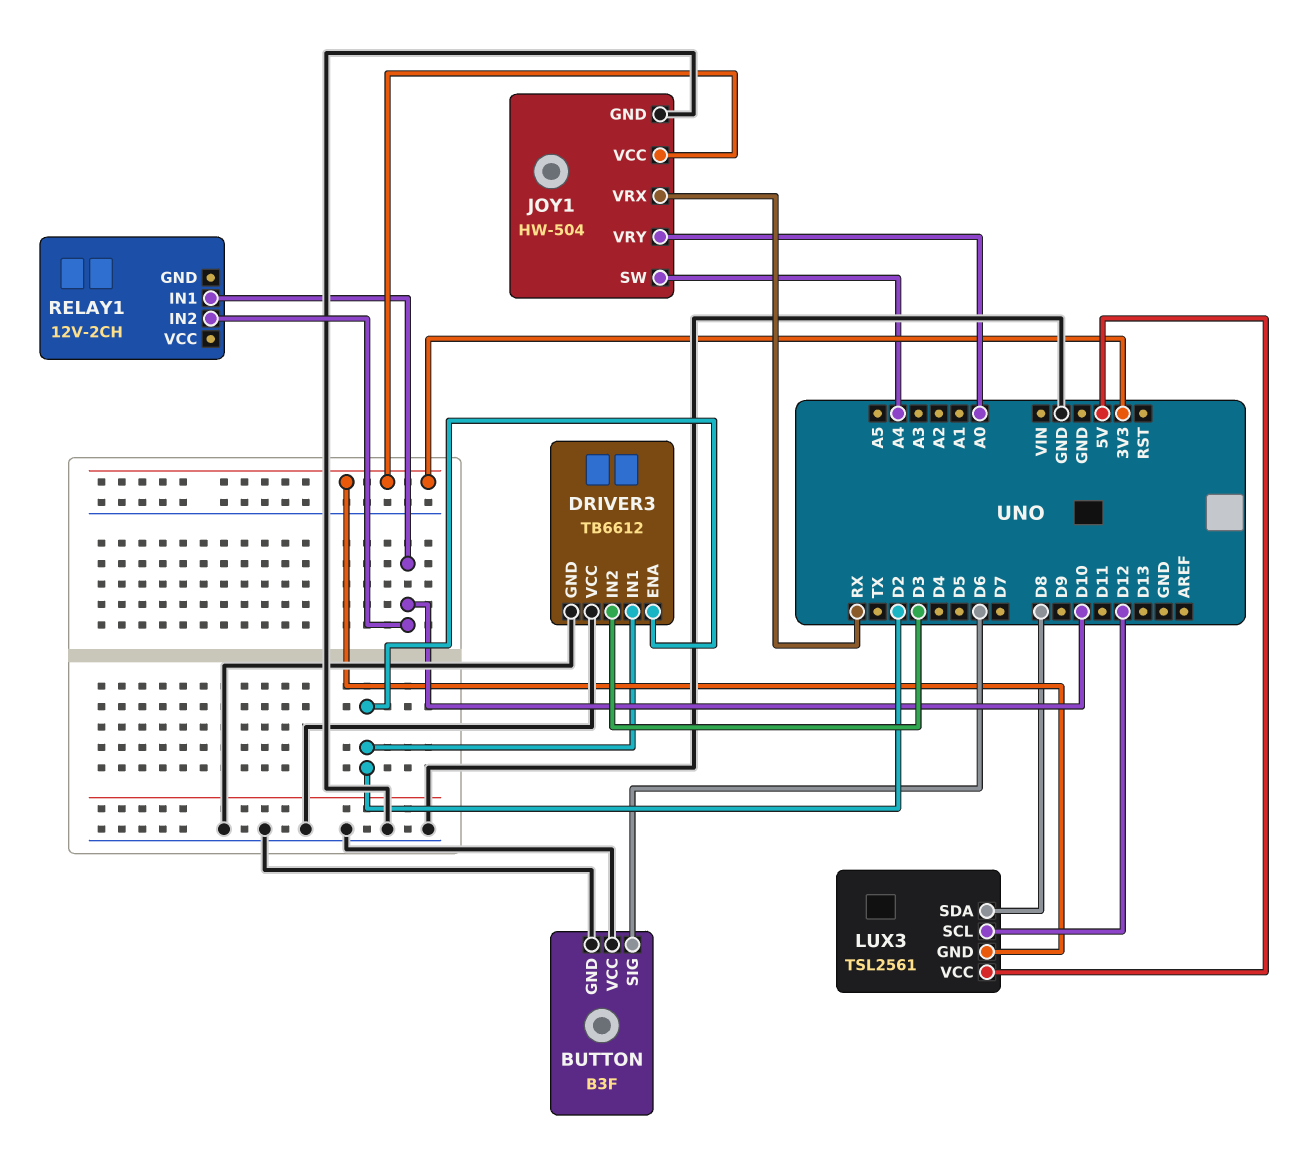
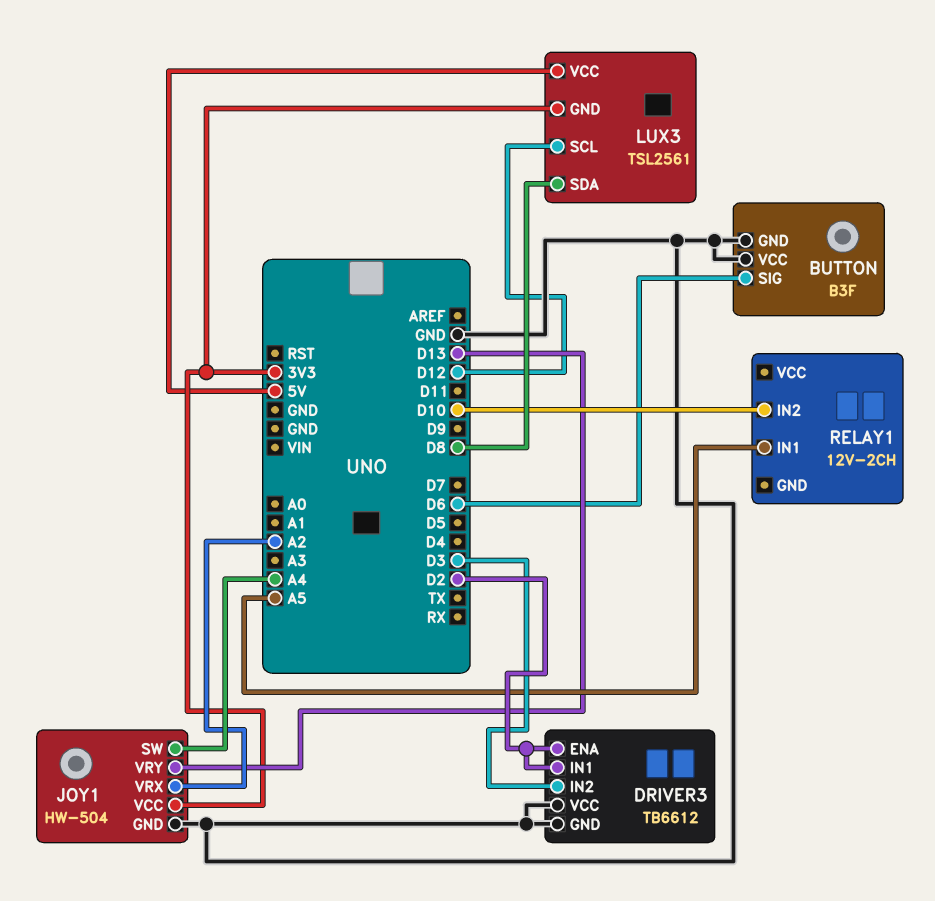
JOY1 pin VRX: RX -> A2
JOY1 pin VRY: A0 -> D13
RELAY1 pin IN1: D10 -> A5

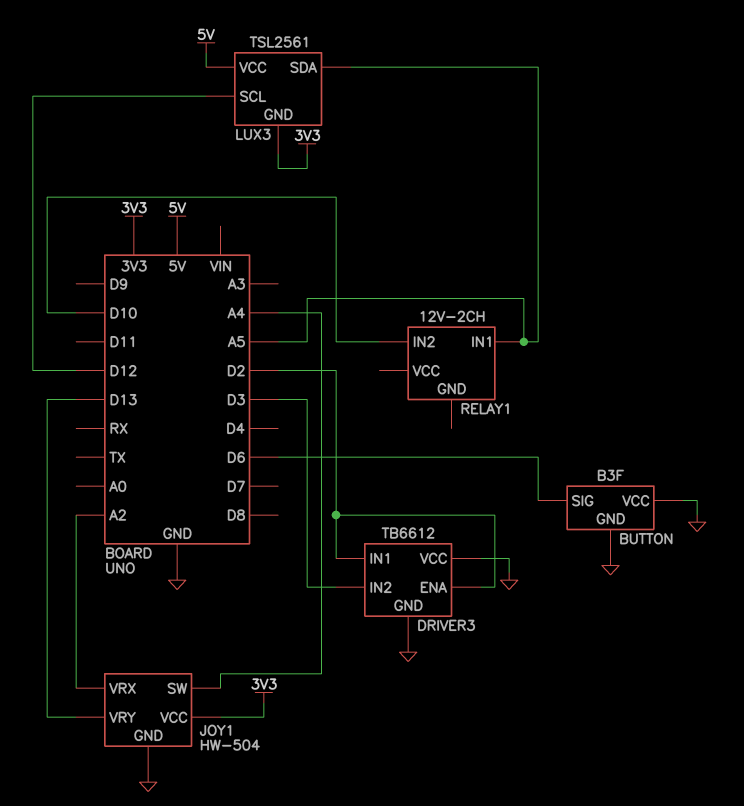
LUX3 pin SDA: D8 -> A5

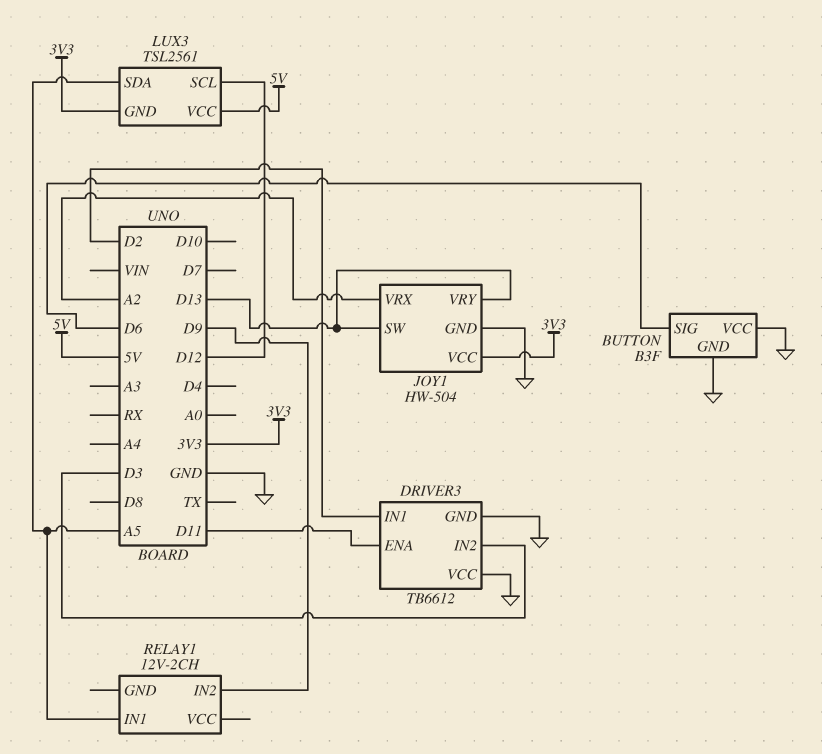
DRIVER3 pin ENA: D2 -> D11
JOY1 pin SW: A4 -> D13
RELAY1 pin IN2: D10 -> D9

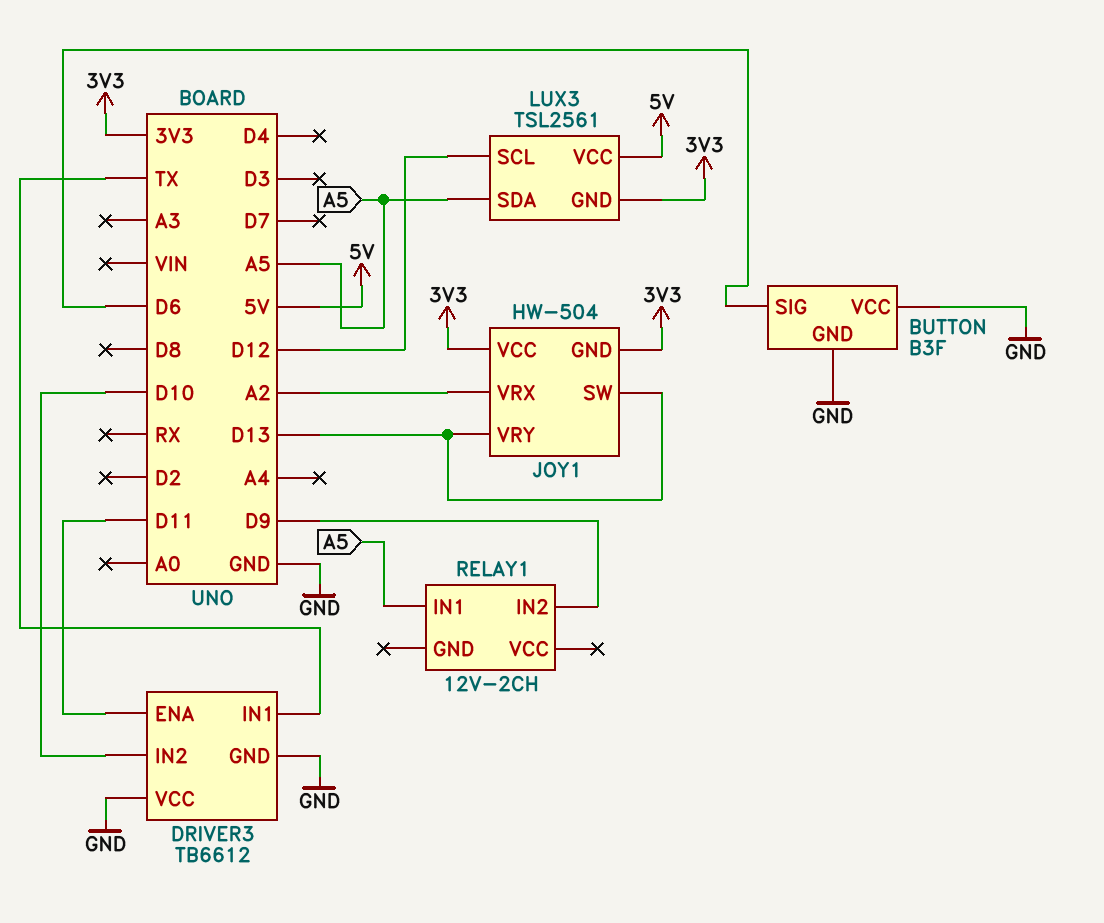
DRIVER3 pin IN1: D2 -> TX
DRIVER3 pin IN2: D3 -> D10
JOY1 pin GND: GND -> 3V3

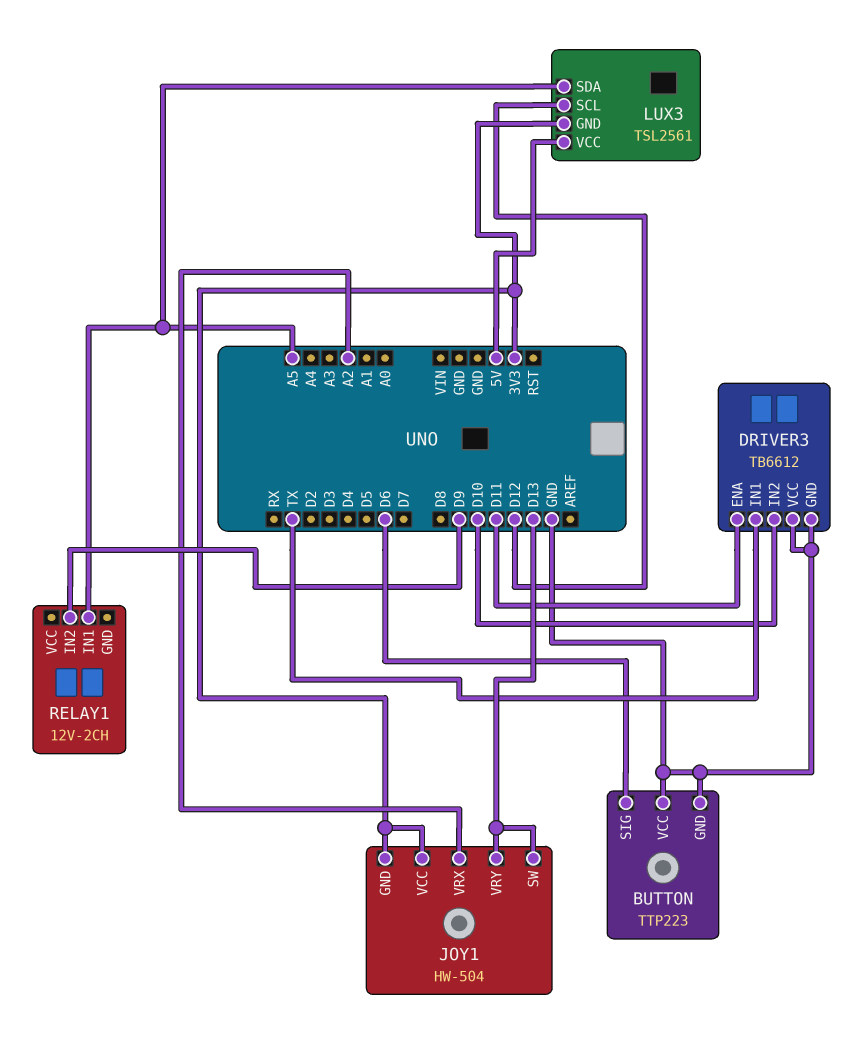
BUTTON: B3F -> TTP223

